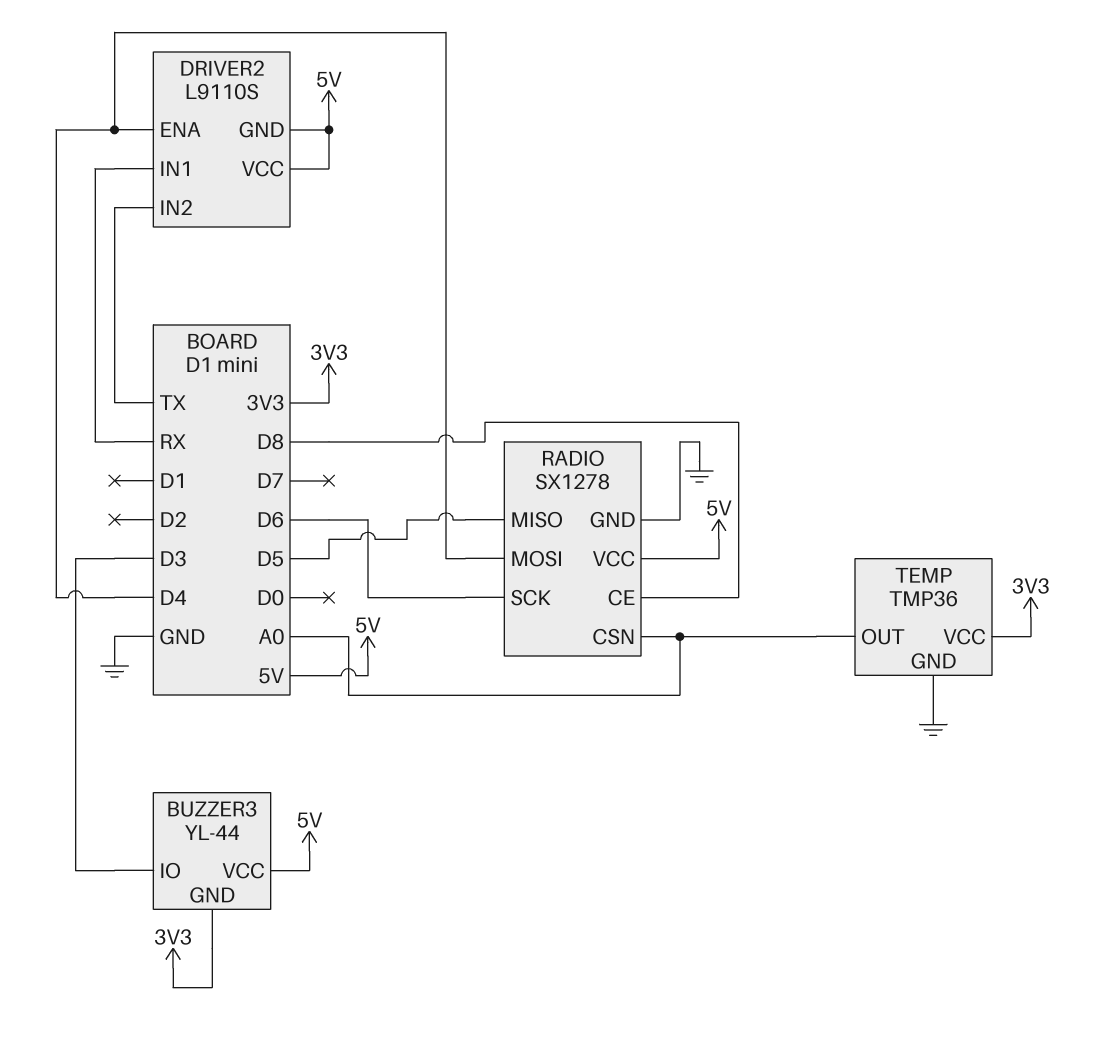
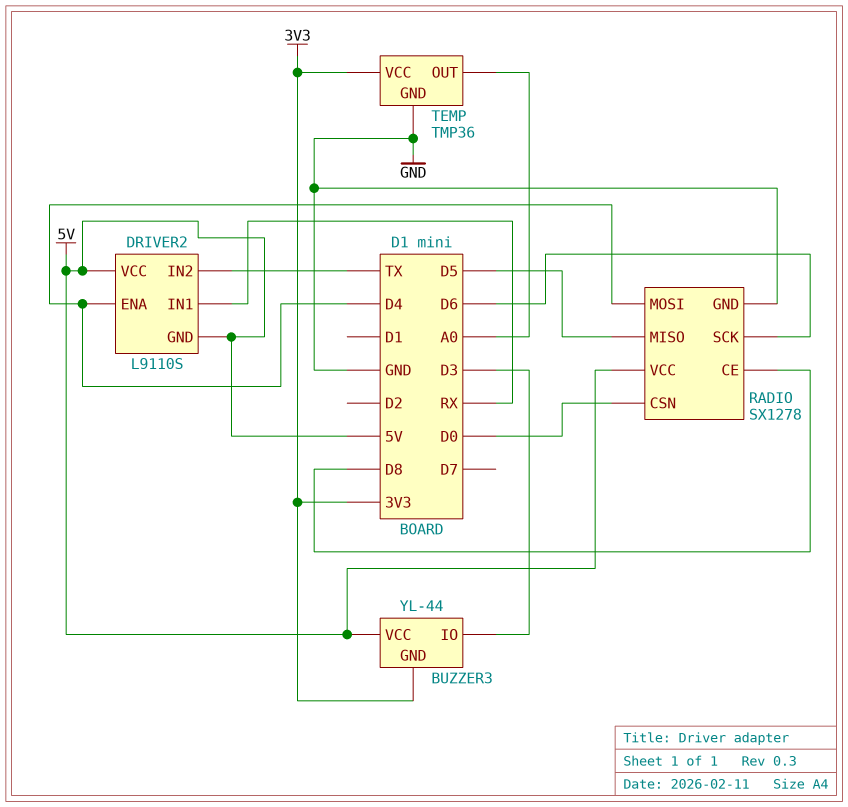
RADIO pin CSN: A0 -> D0

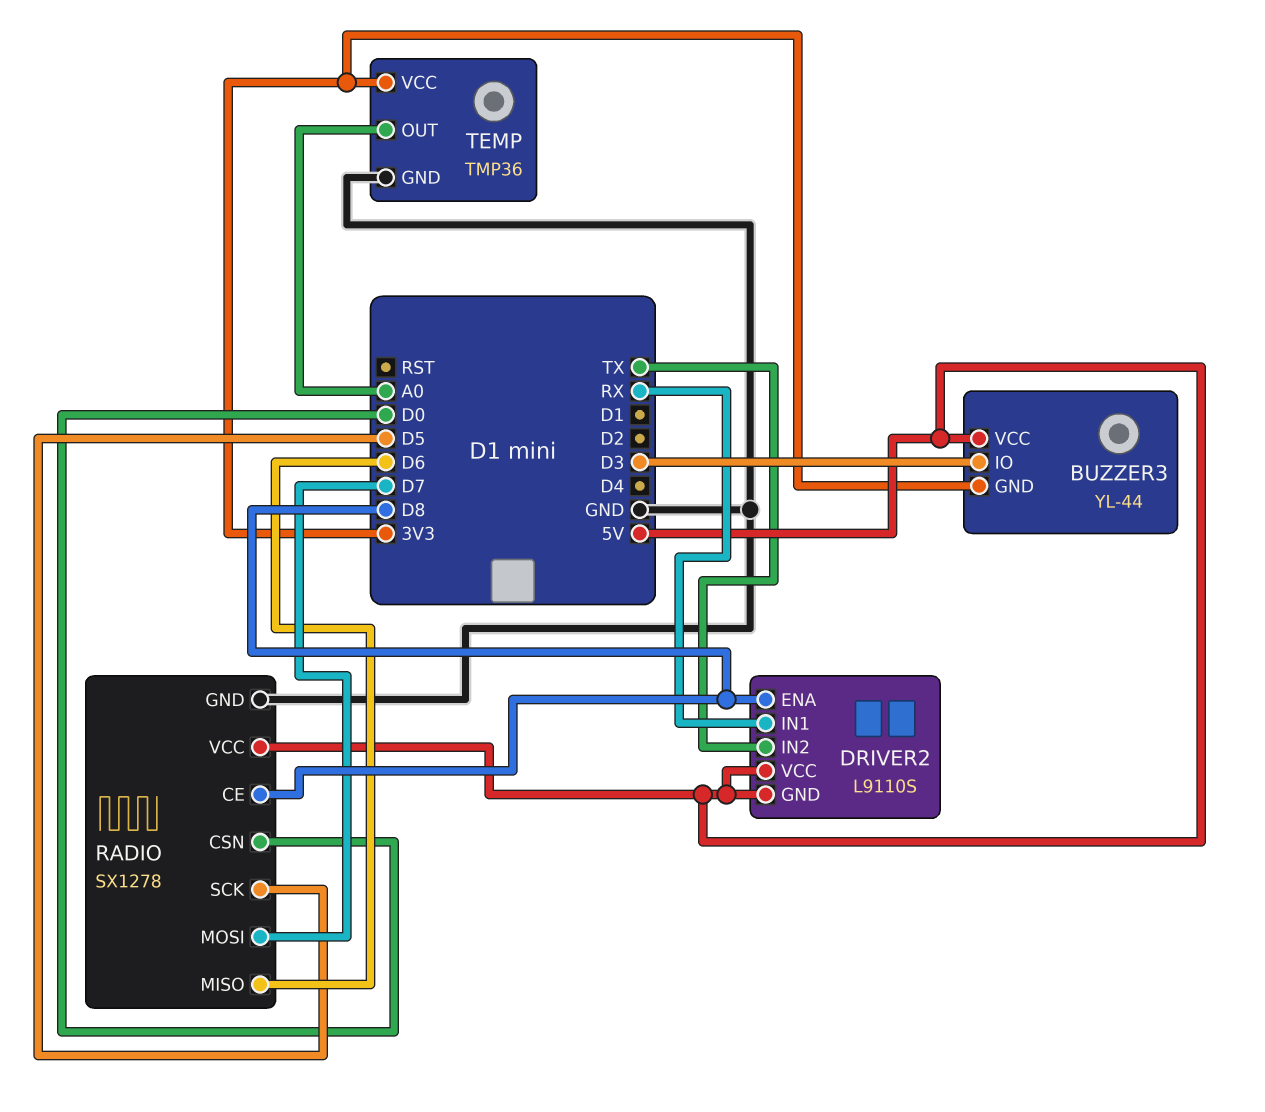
DRIVER2 pin ENA: D4 -> D8
RADIO pin MISO: D5 -> D6
RADIO pin MOSI: D4 -> D7
RADIO pin SCK: D6 -> D5

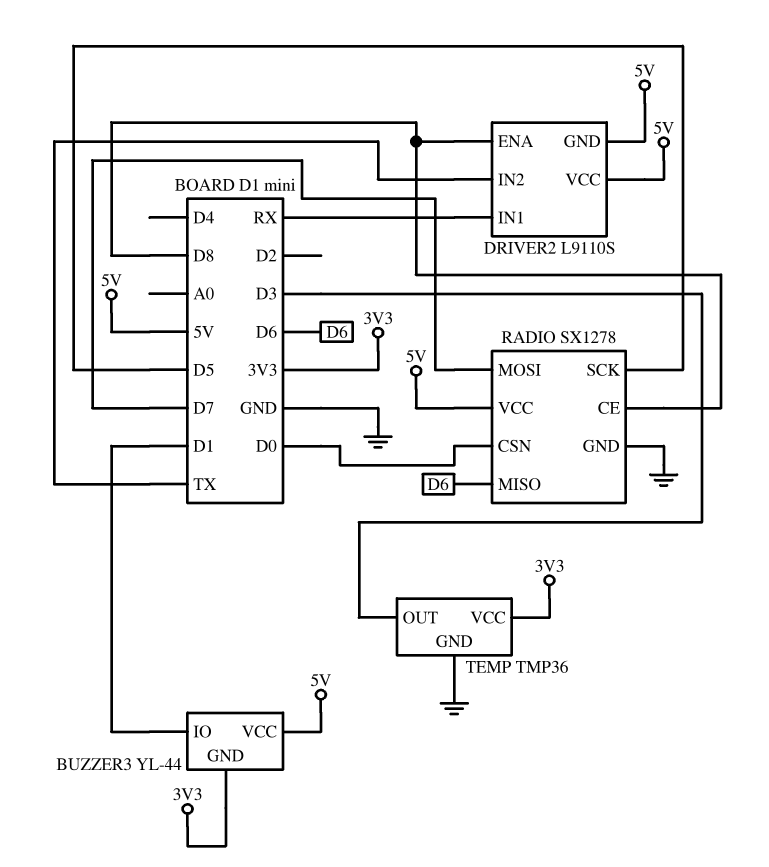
BUZZER3 pin IO: D3 -> D1
TEMP pin OUT: A0 -> D3

